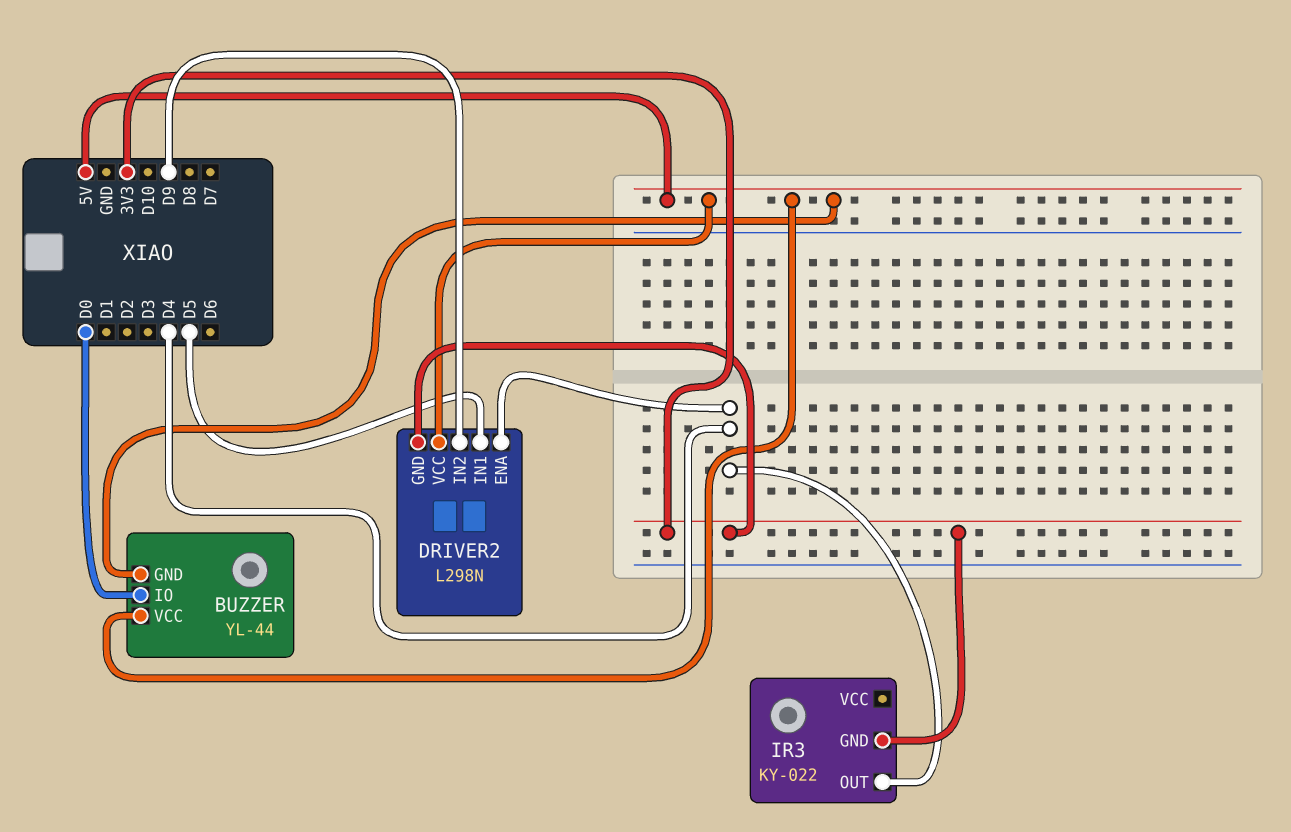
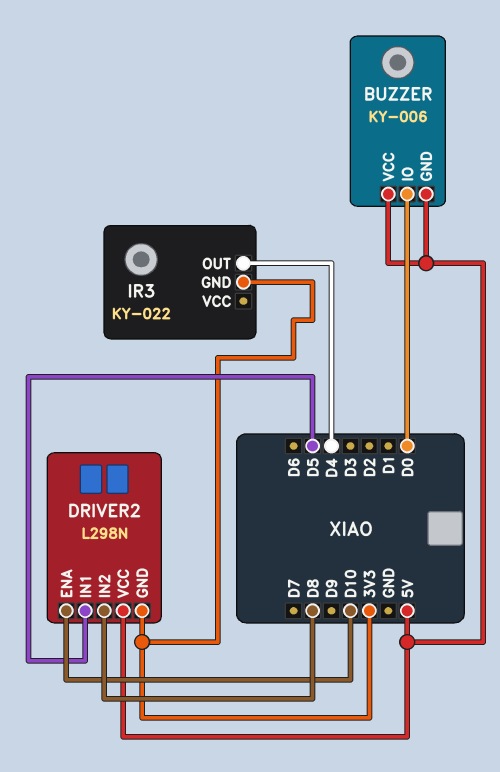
BUZZER: YL-44 -> KY-006
DRIVER2 pin ENA: D4 -> D10
DRIVER2 pin IN2: D9 -> D8

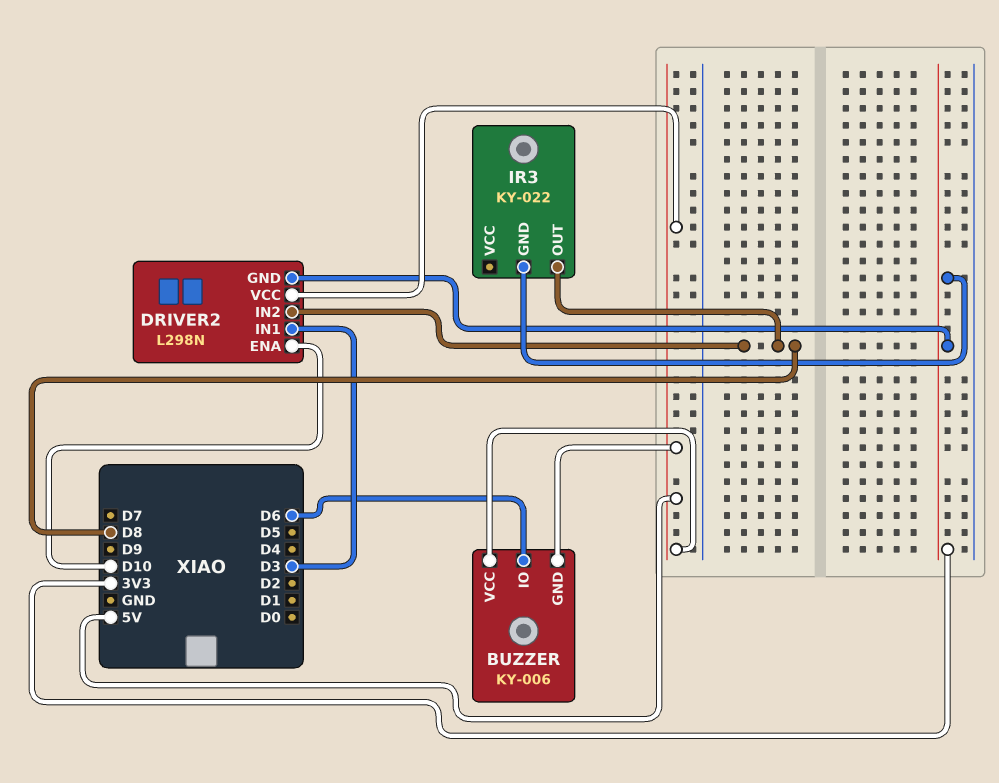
BUZZER pin IO: D0 -> D6
DRIVER2 pin IN1: D5 -> D3
IR3 pin OUT: D4 -> D8

